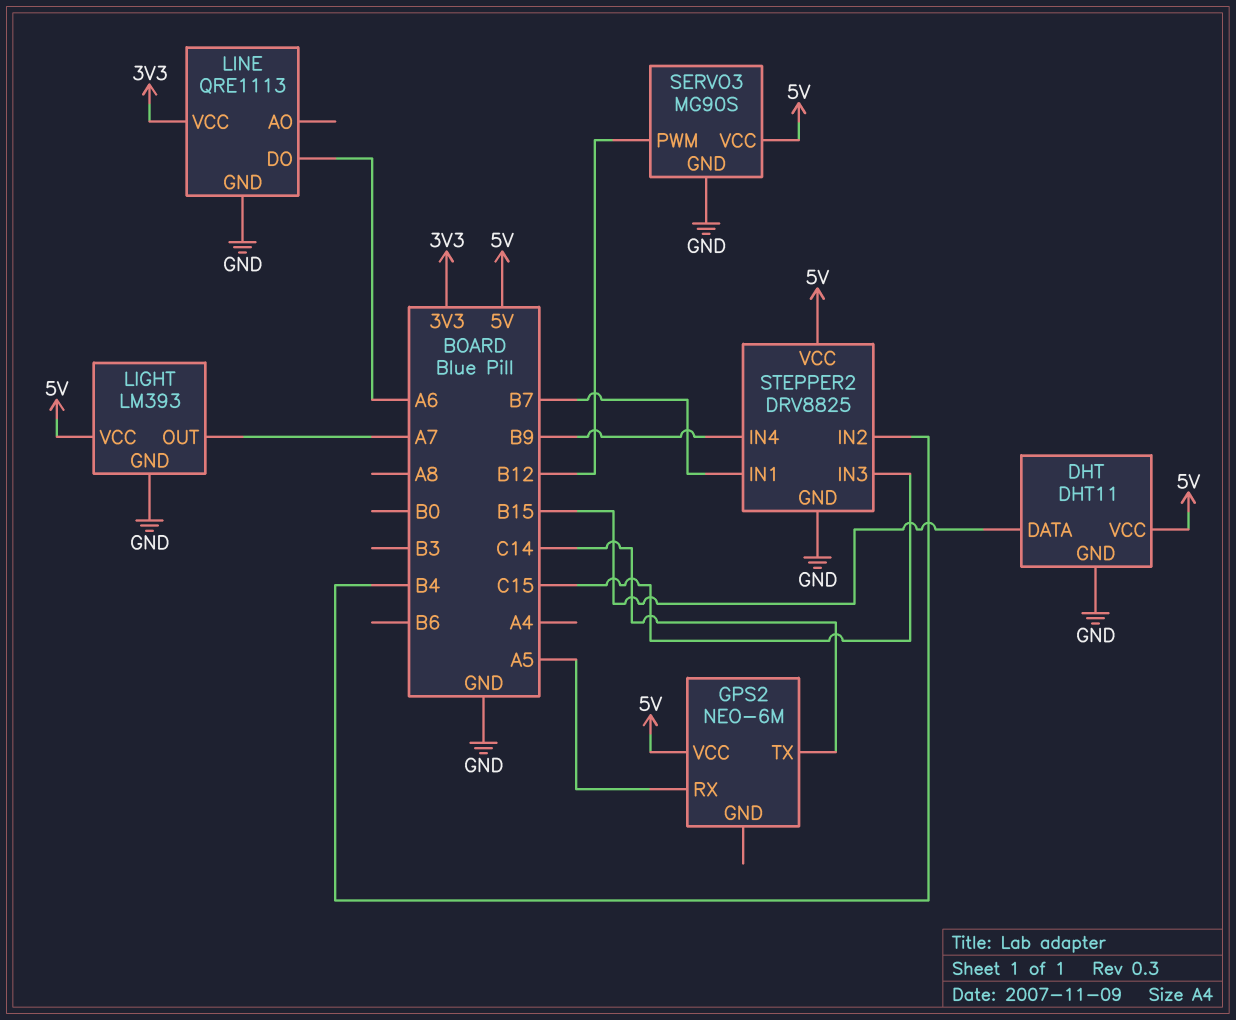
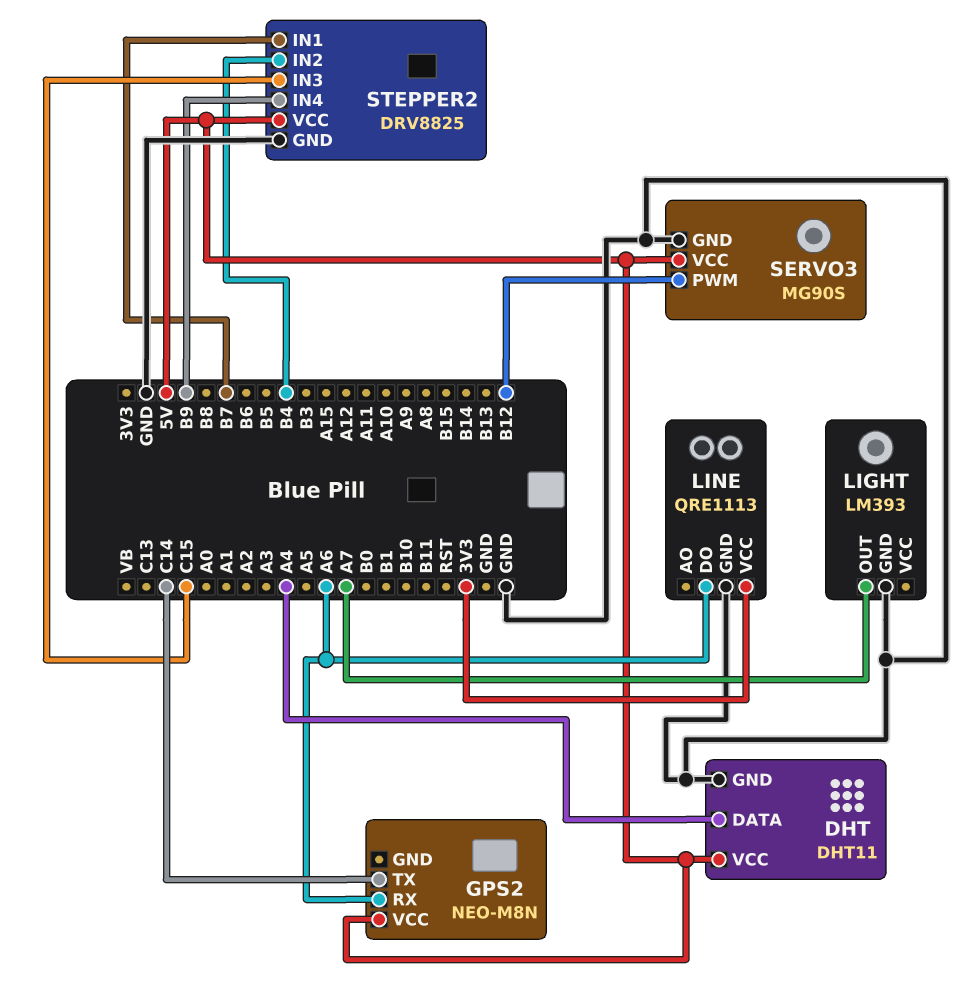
DHT pin DATA: B15 -> A4
GPS2: NEO-6M -> NEO-M8N
GPS2 pin RX: A5 -> A6
LIGHT pin VCC: 5V -> none

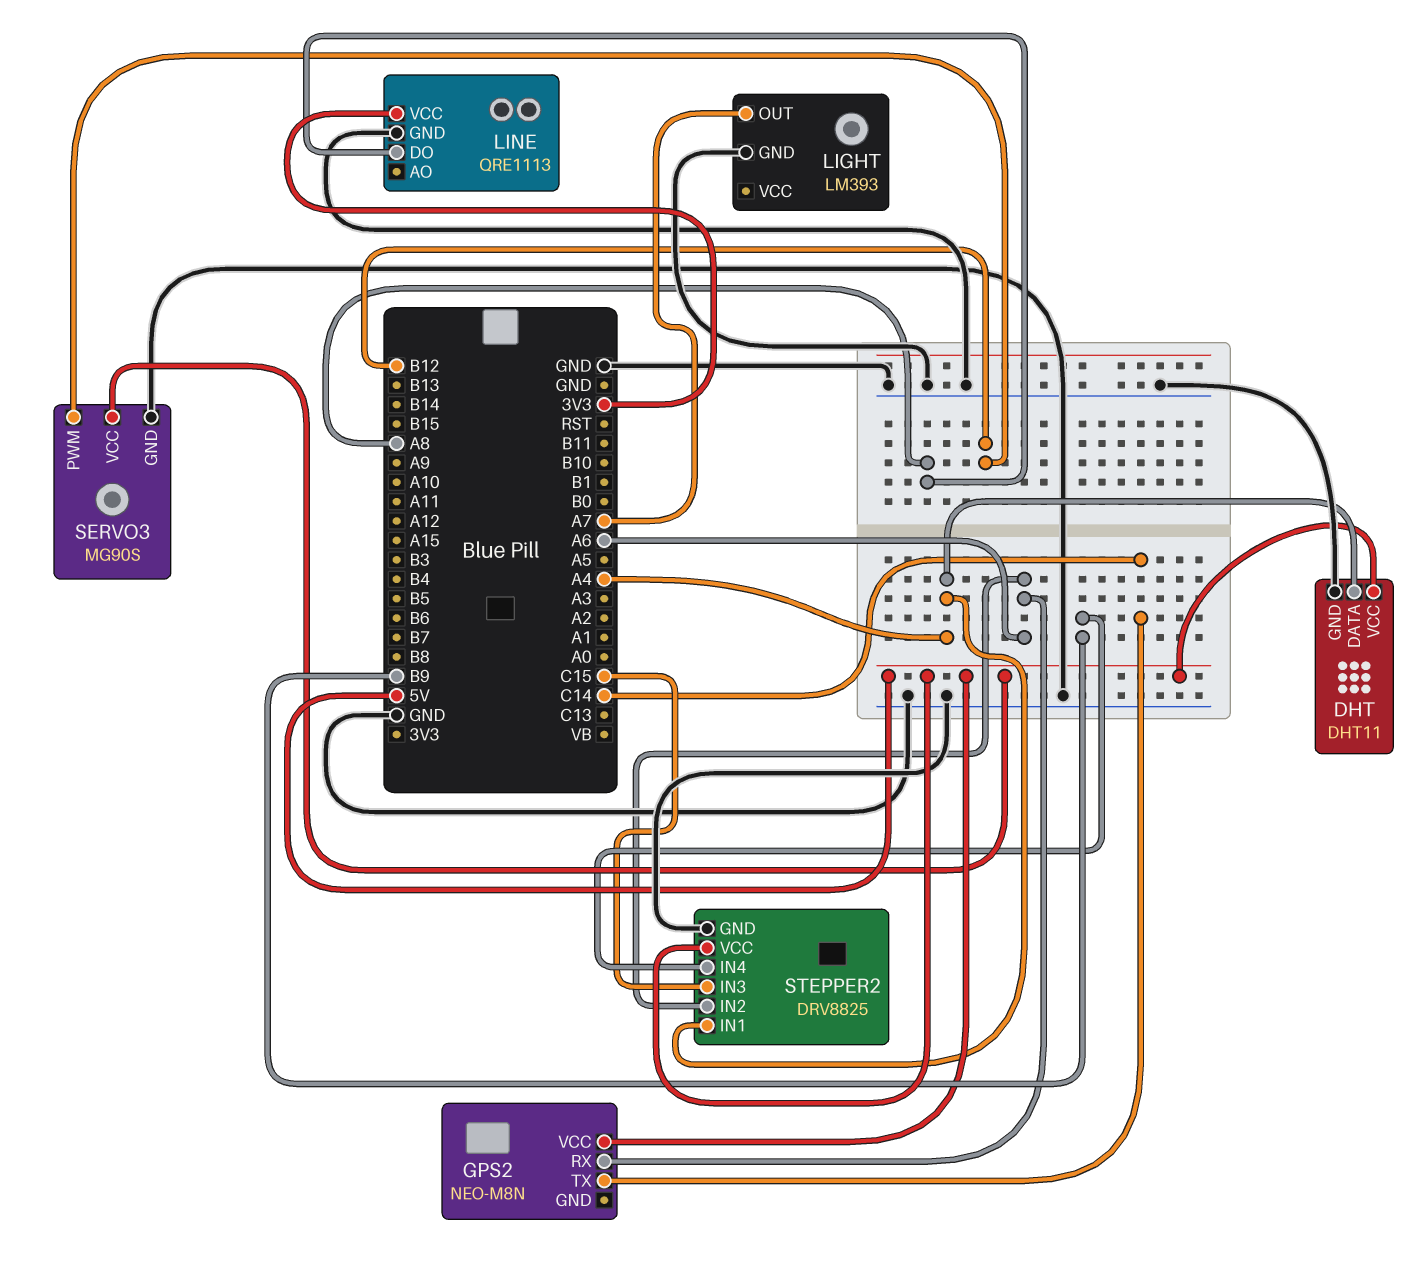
LINE pin DO: A6 -> A8
STEPPER2 pin IN1: B7 -> A4
STEPPER2 pin IN2: B4 -> A6

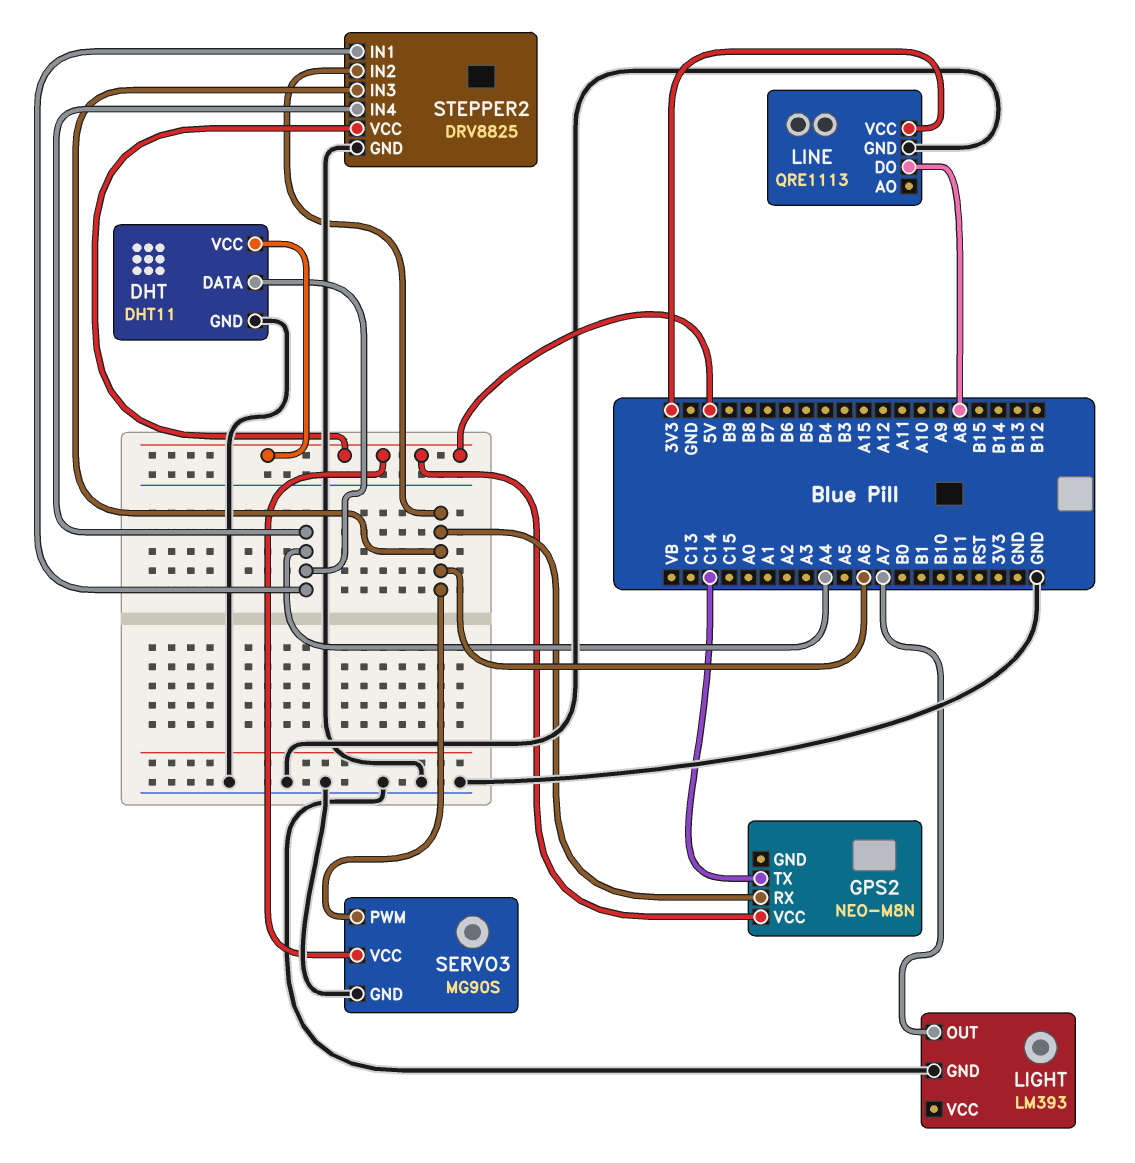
SERVO3 pin PWM: B12 -> A6
STEPPER2 pin IN3: C15 -> A6
STEPPER2 pin IN4: B9 -> A4

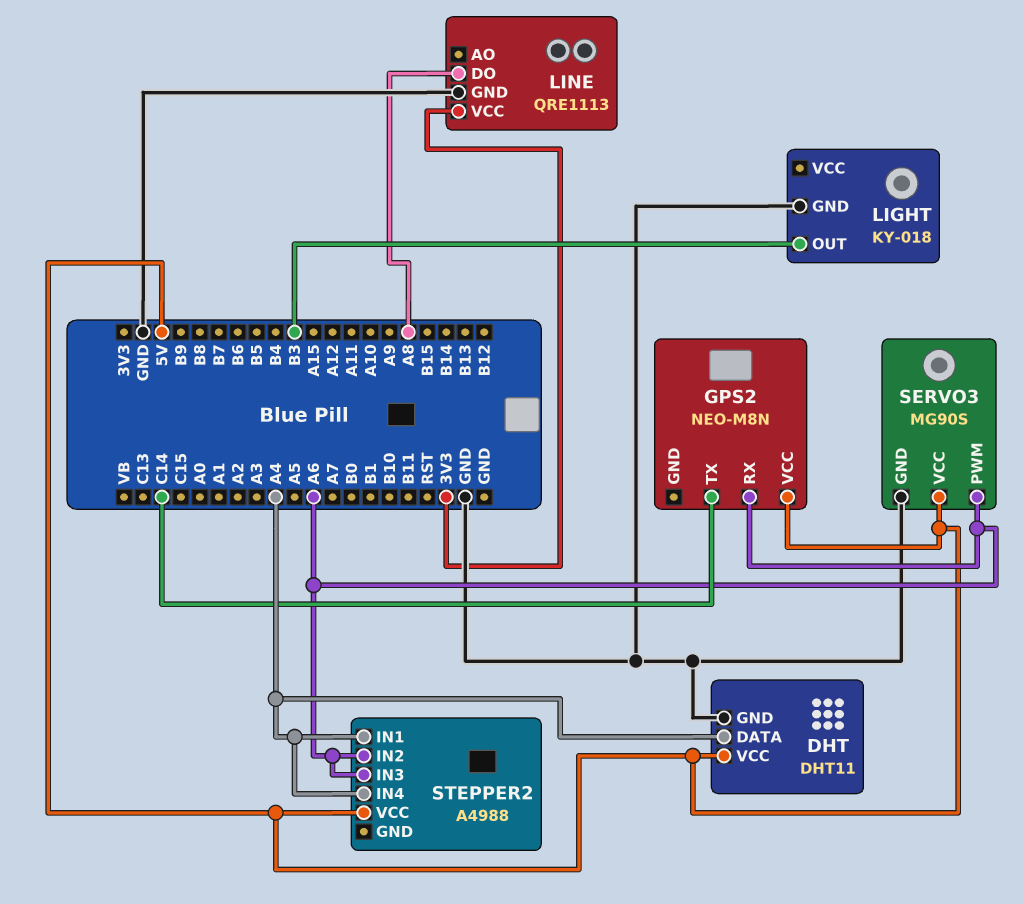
LIGHT: LM393 -> KY-018
LIGHT pin OUT: A7 -> B3
STEPPER2: DRV8825 -> A4988
STEPPER2 pin GND: GND -> none

